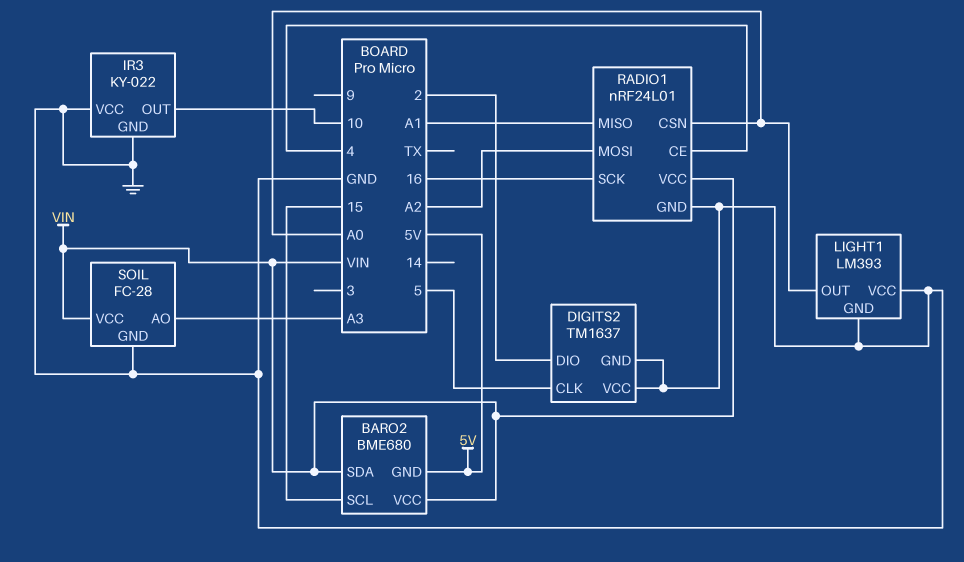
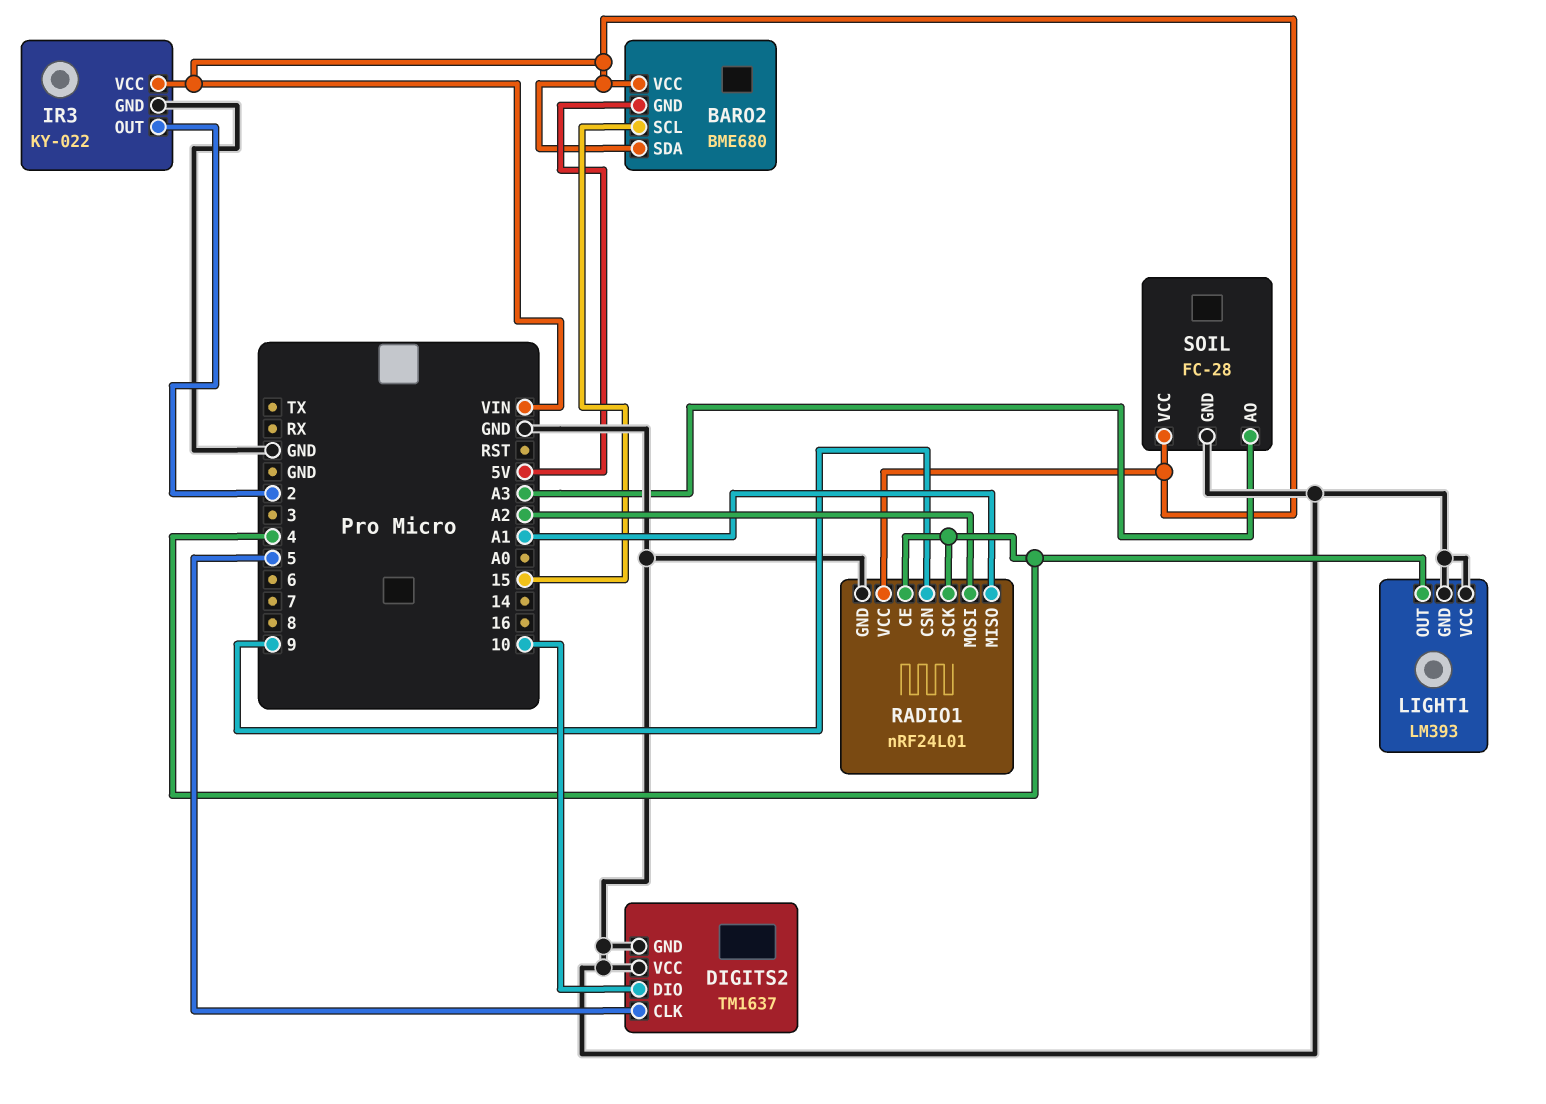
DIGITS2 pin DIO: 2 -> 10
IR3 pin OUT: 10 -> 2
IR3 pin VCC: GND -> VIN
LIGHT1 pin OUT: A0 -> 4
RADIO1 pin CSN: A0 -> 9
RADIO1 pin SCK: 16 -> 4

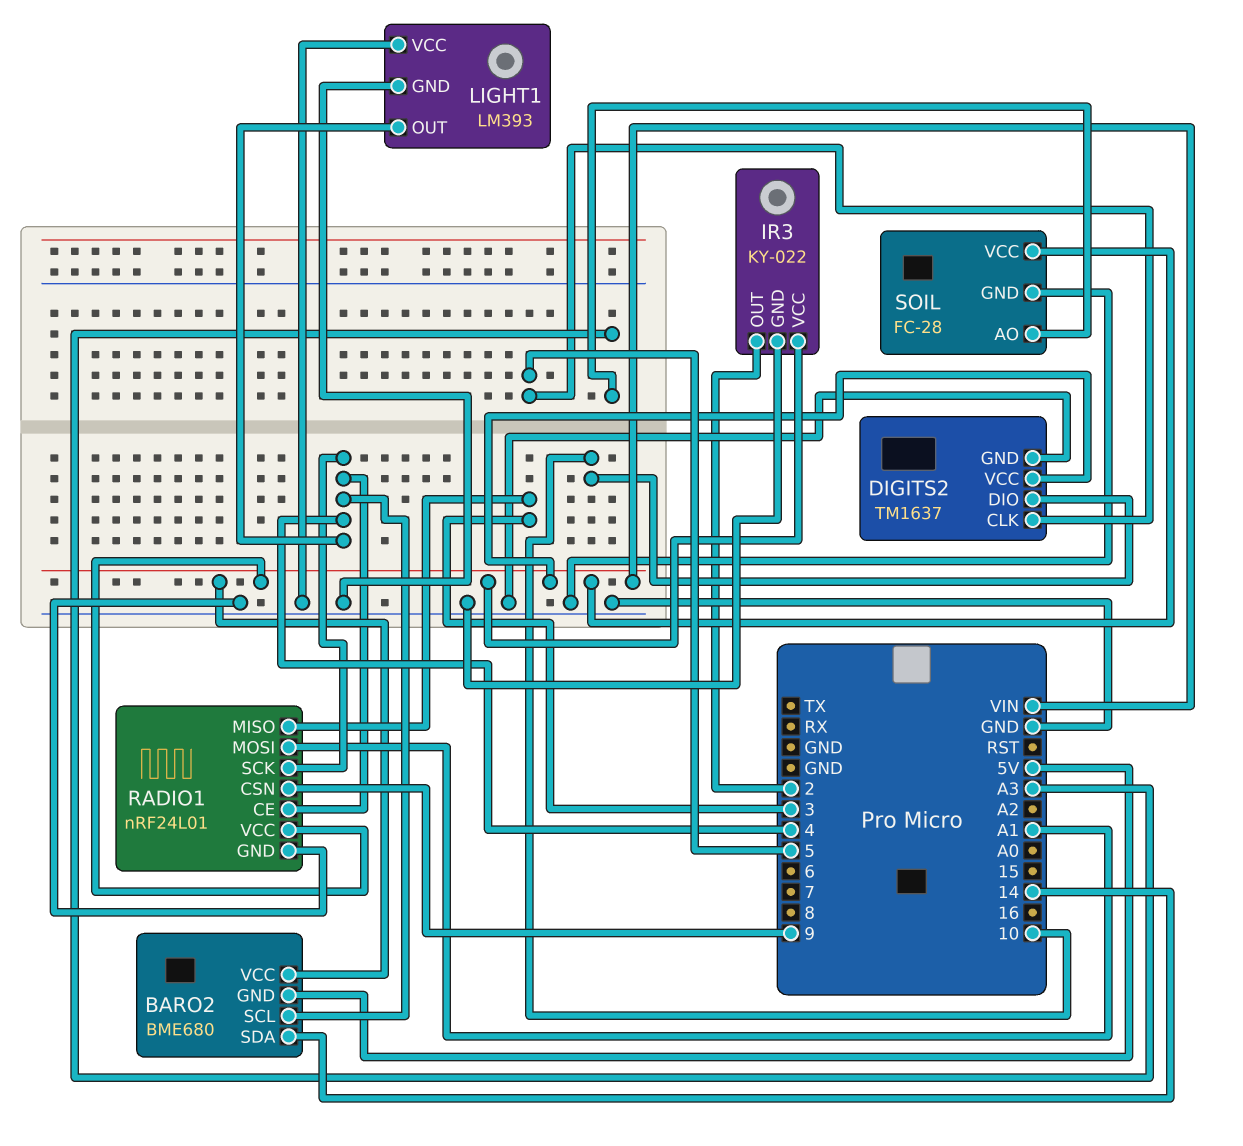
BARO2 pin SCL: 15 -> 4
BARO2 pin SDA: VIN -> 14
DIGITS2 pin VCC: GND -> VIN
RADIO1 pin MISO: A1 -> 3
RADIO1 pin MOSI: A2 -> A1

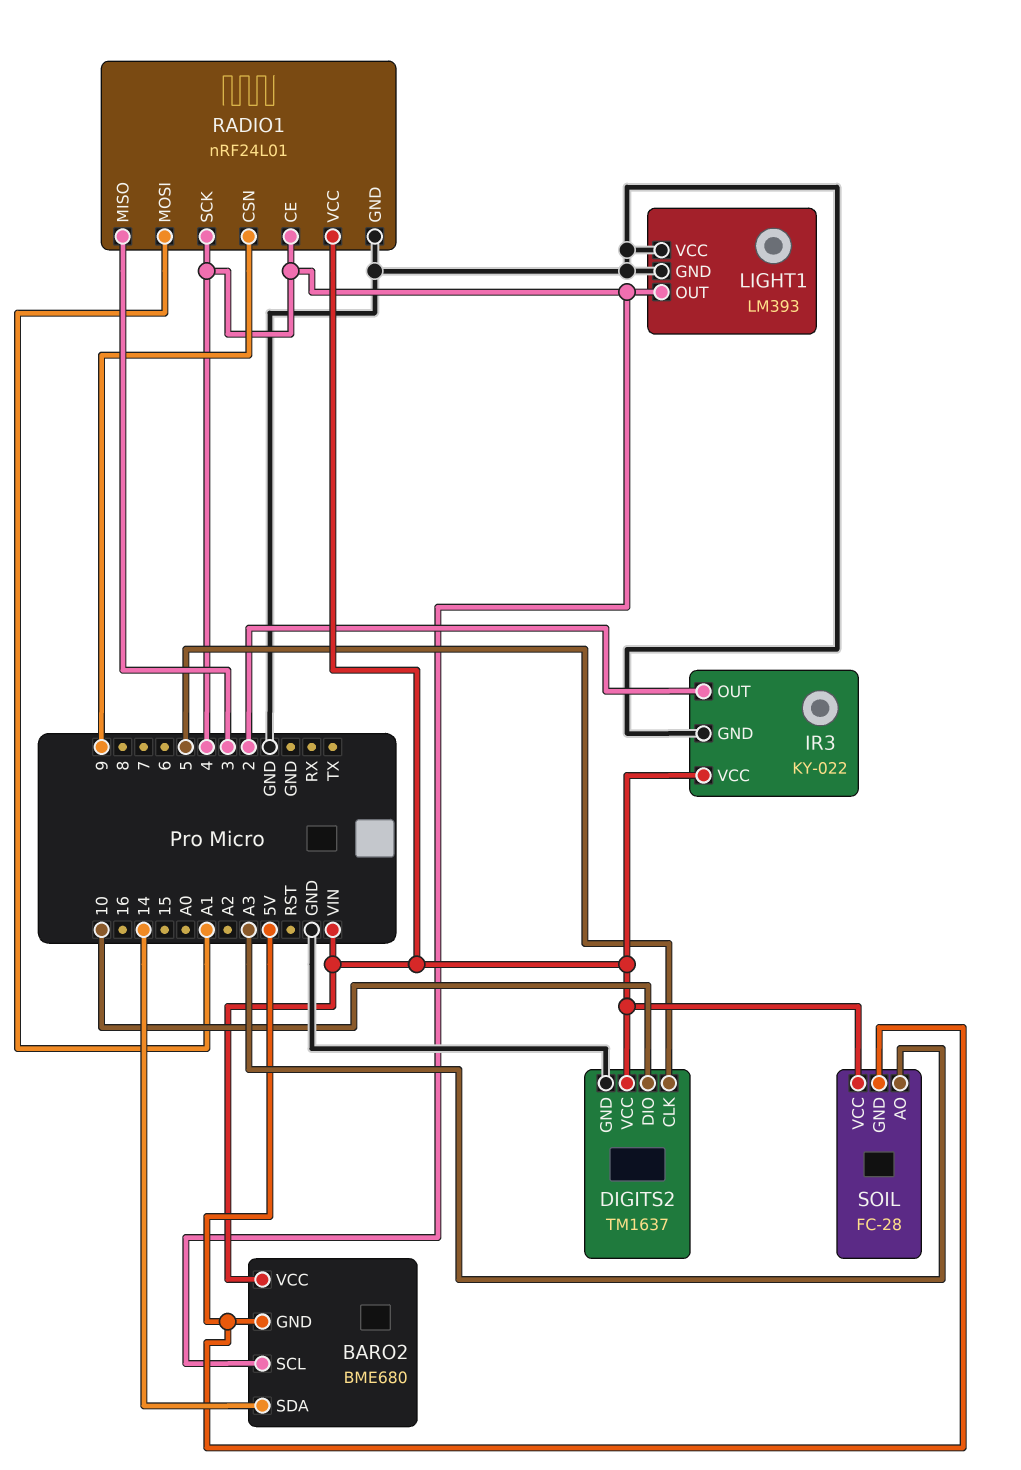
SOIL pin GND: GND -> 5V

